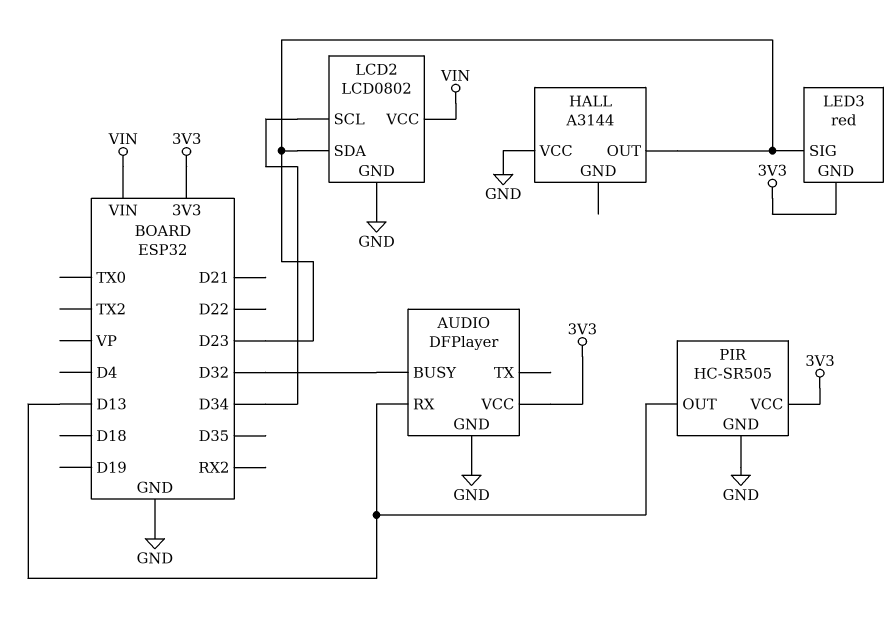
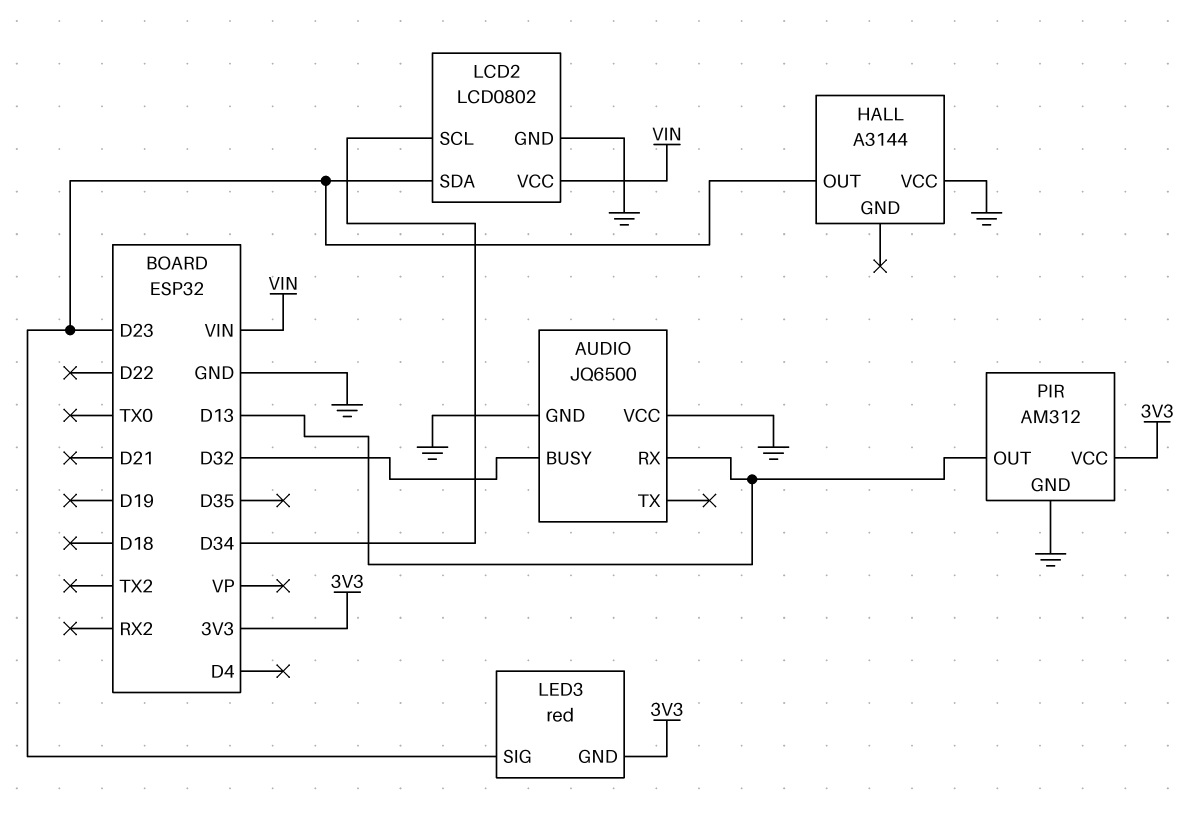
AUDIO: DFPlayer -> JQ6500
AUDIO pin VCC: 3V3 -> GND
PIR: HC-SR505 -> AM312

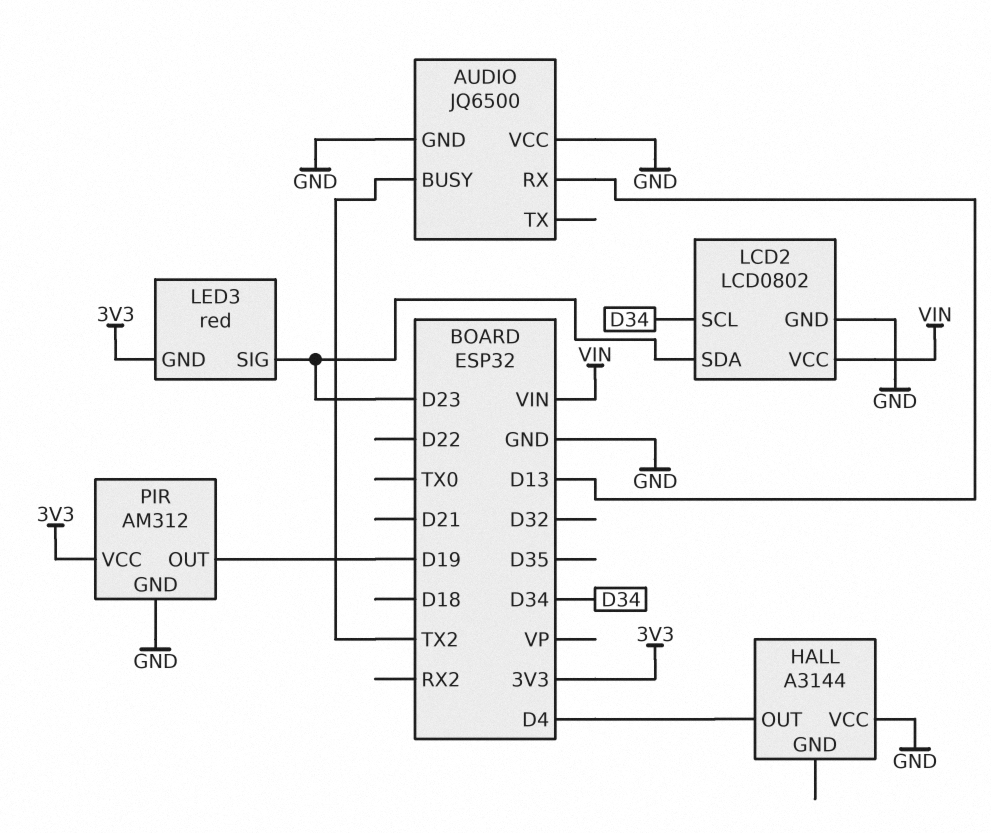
AUDIO pin BUSY: D32 -> TX2
HALL pin OUT: D23 -> D4
PIR pin OUT: D13 -> D19

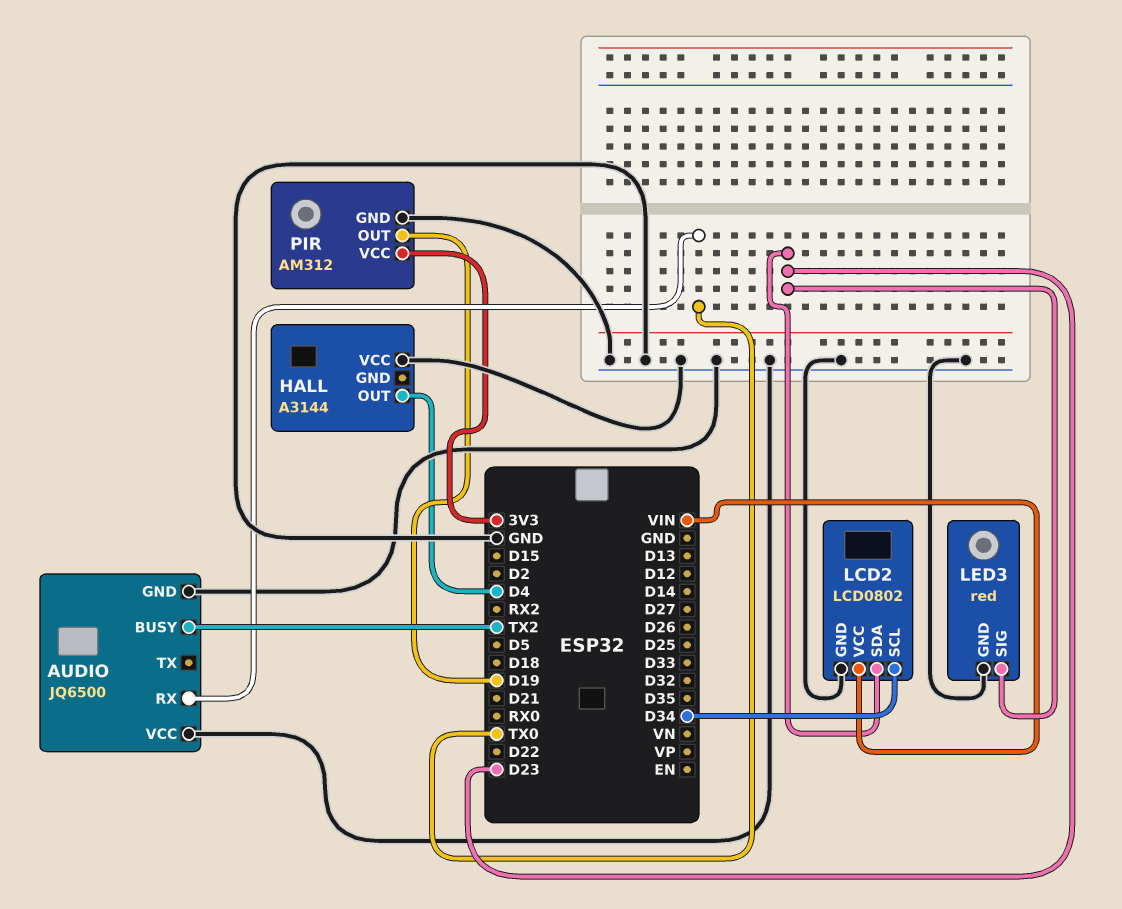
AUDIO pin RX: D13 -> TX0
LED3 pin GND: 3V3 -> GND

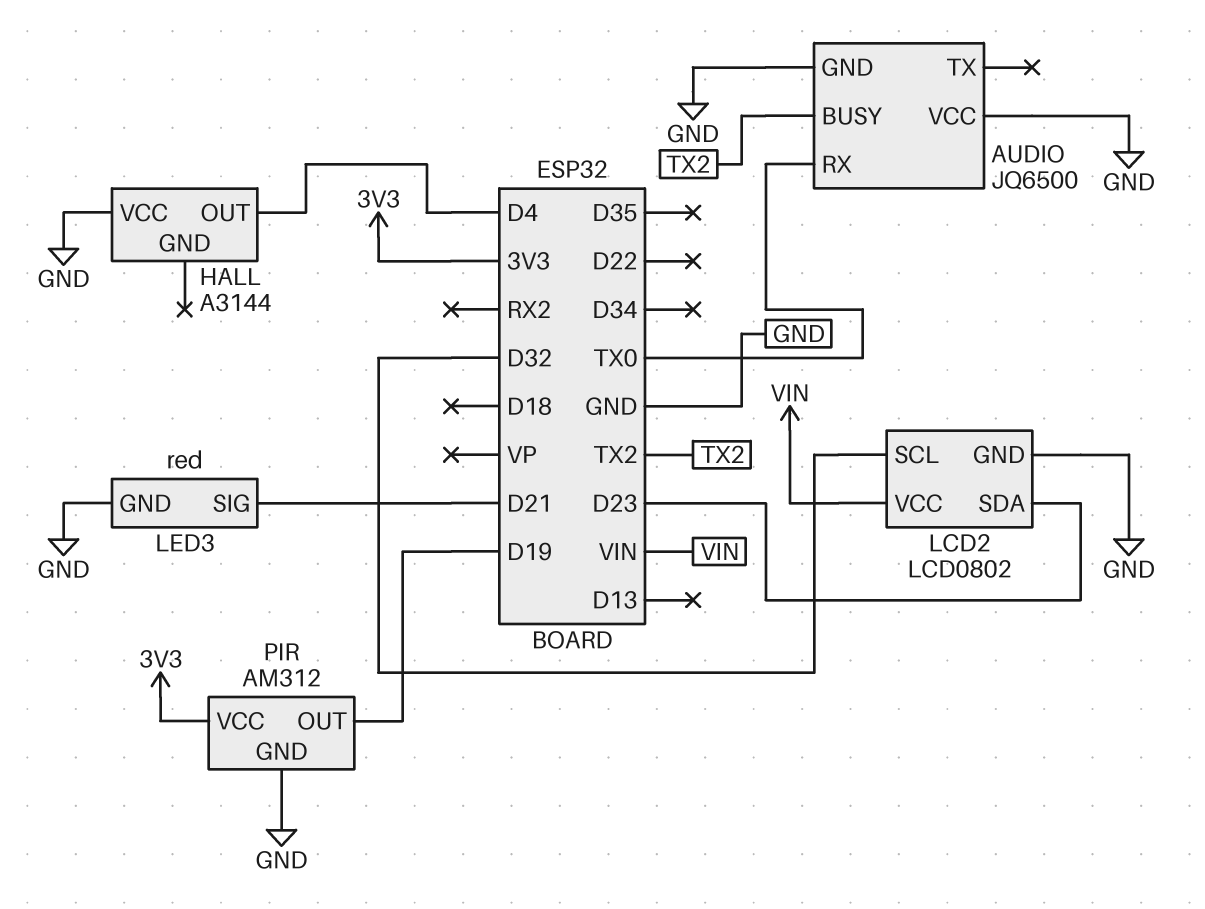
LCD2 pin SCL: D34 -> D32
LED3 pin SIG: D23 -> D21

